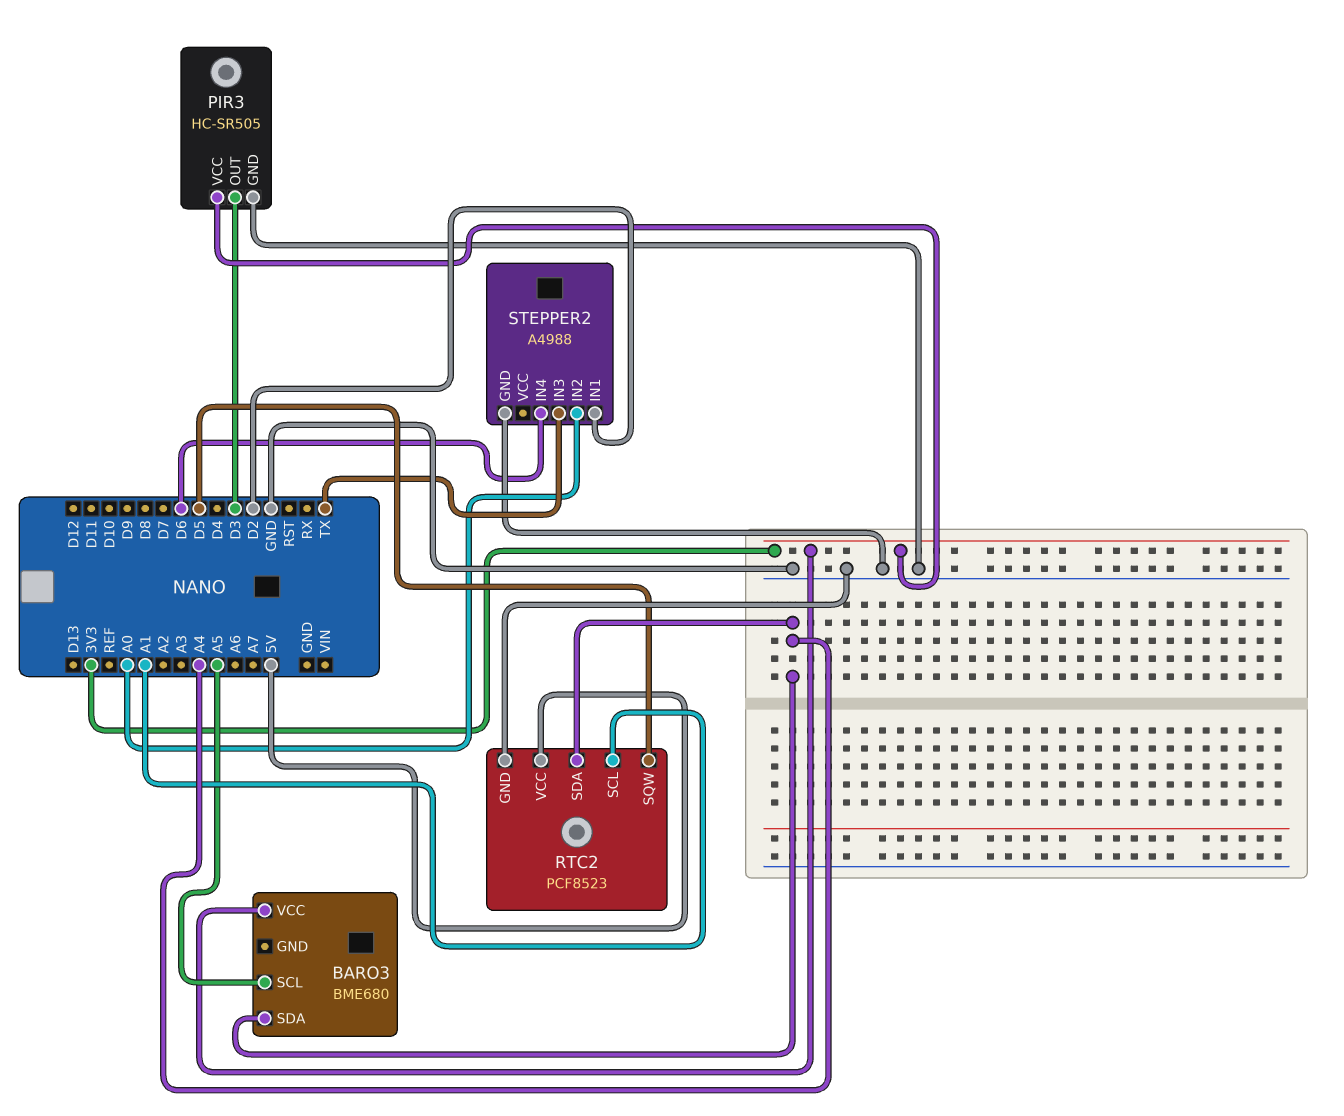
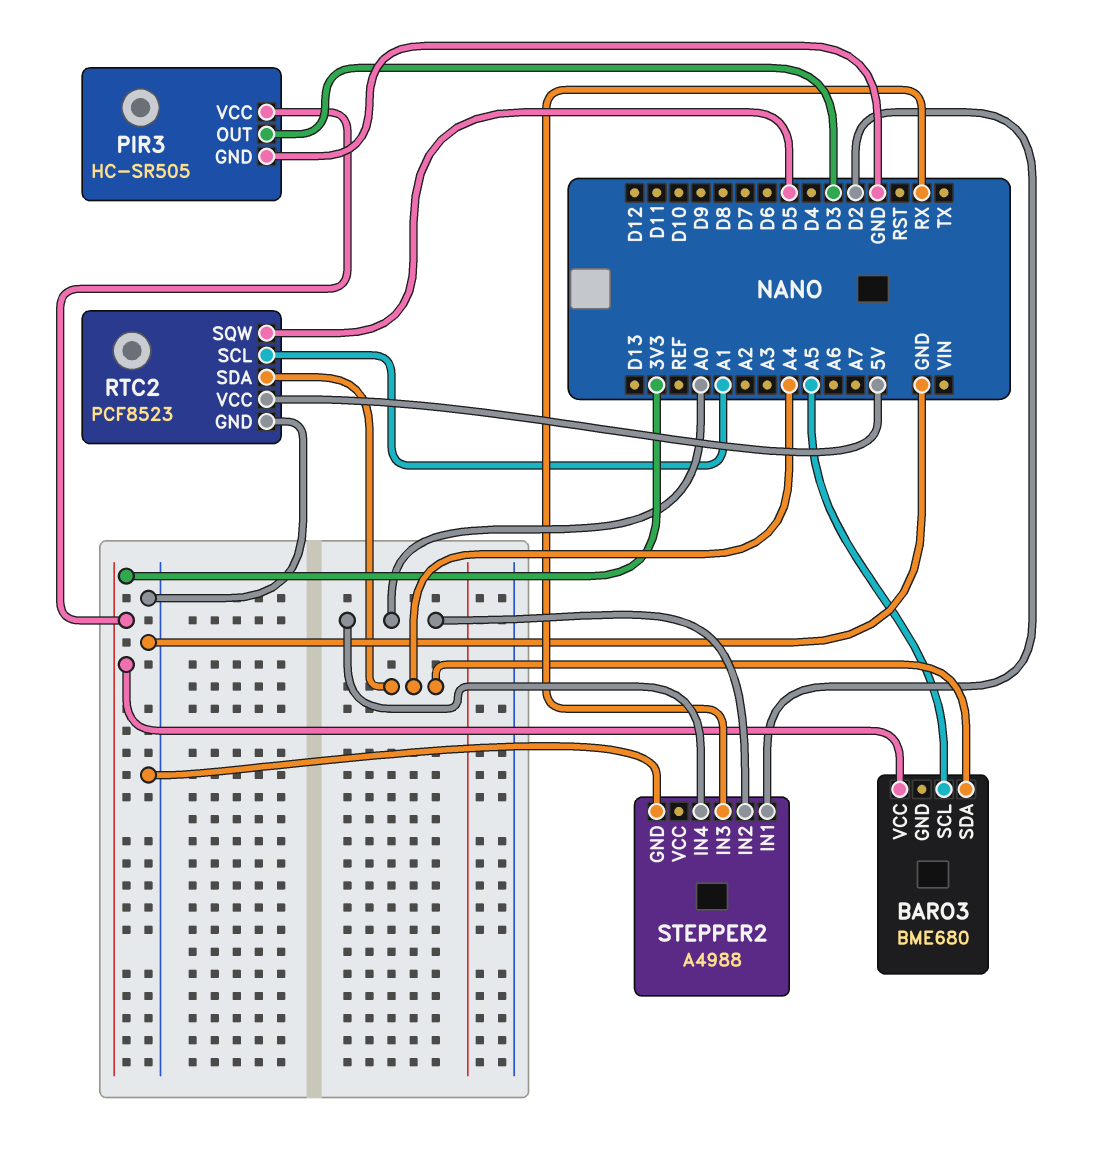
STEPPER2 pin IN3: TX -> RX
STEPPER2 pin IN4: D6 -> A0

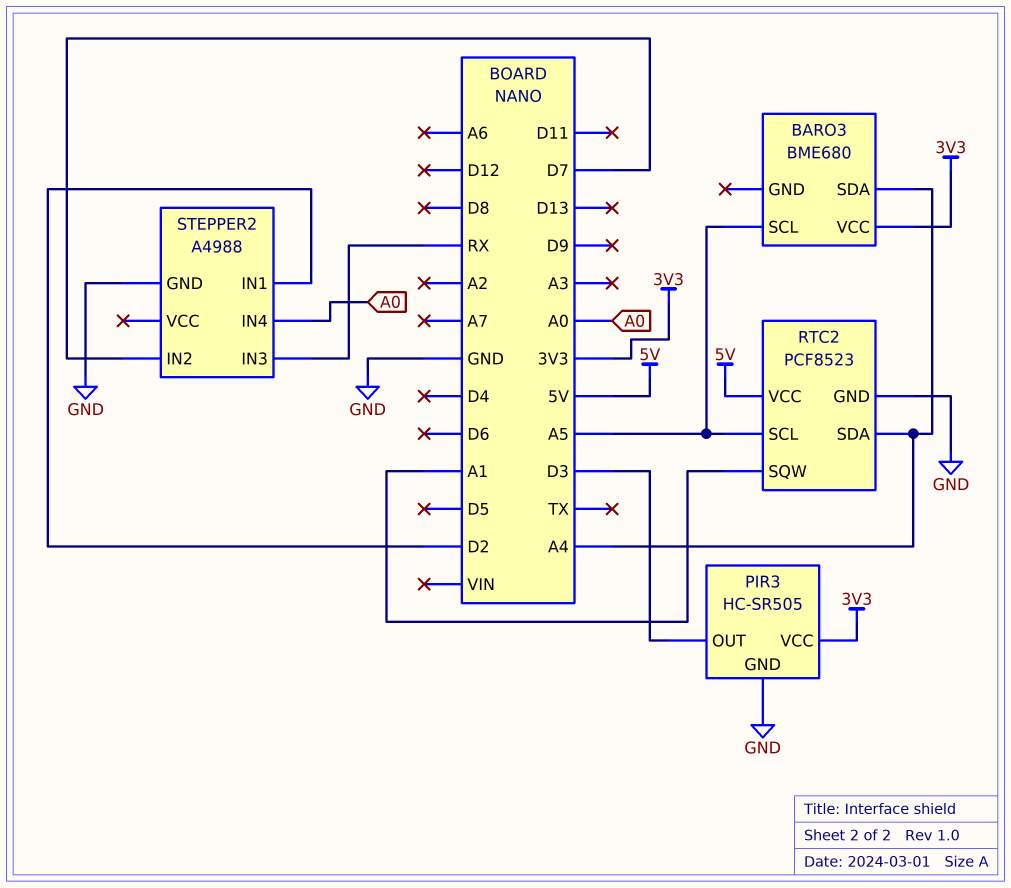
RTC2 pin SCL: A1 -> A5
RTC2 pin SQW: D5 -> A1
STEPPER2 pin IN2: A0 -> D7

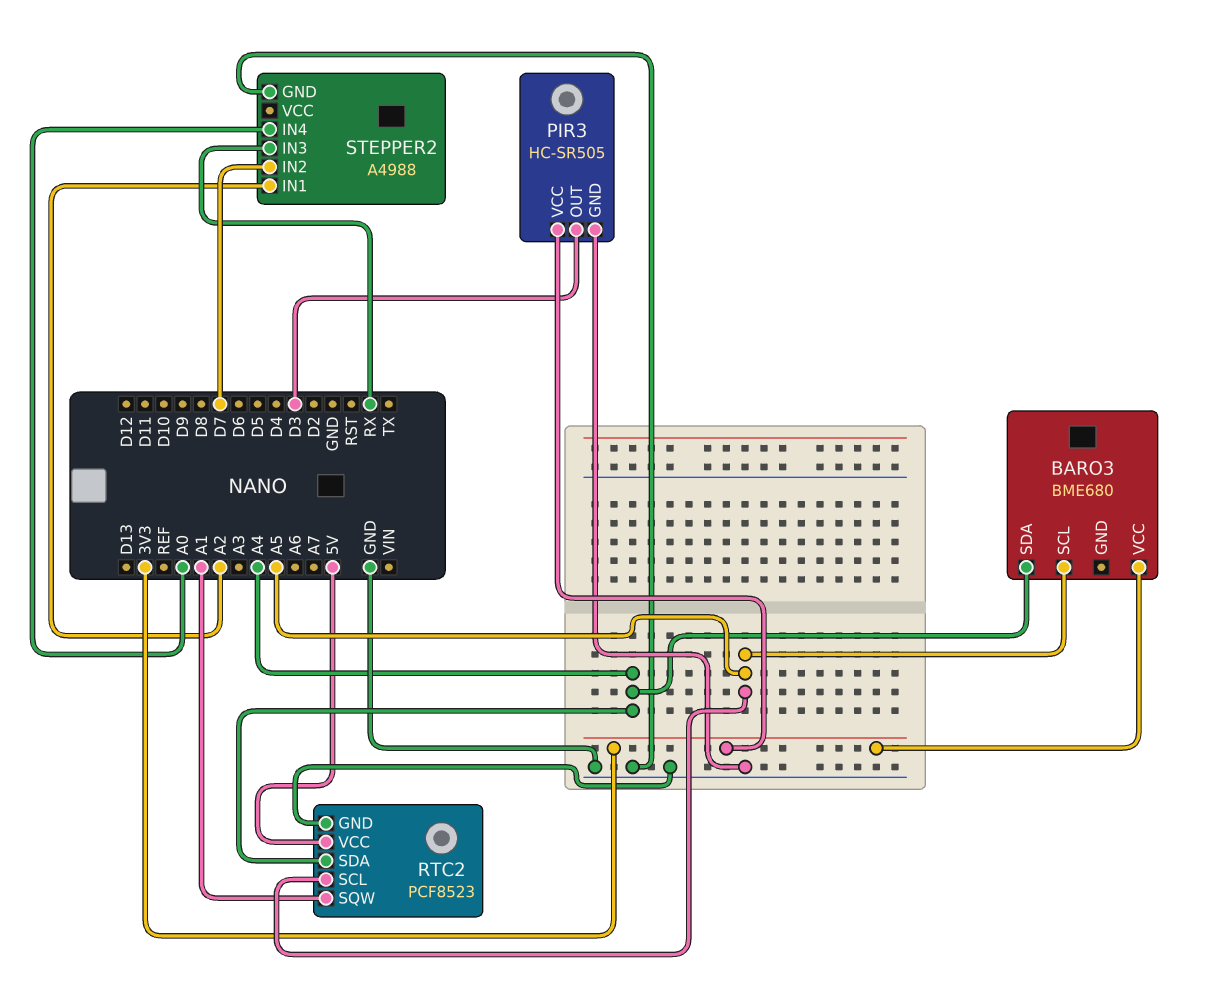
STEPPER2 pin IN1: D2 -> A2

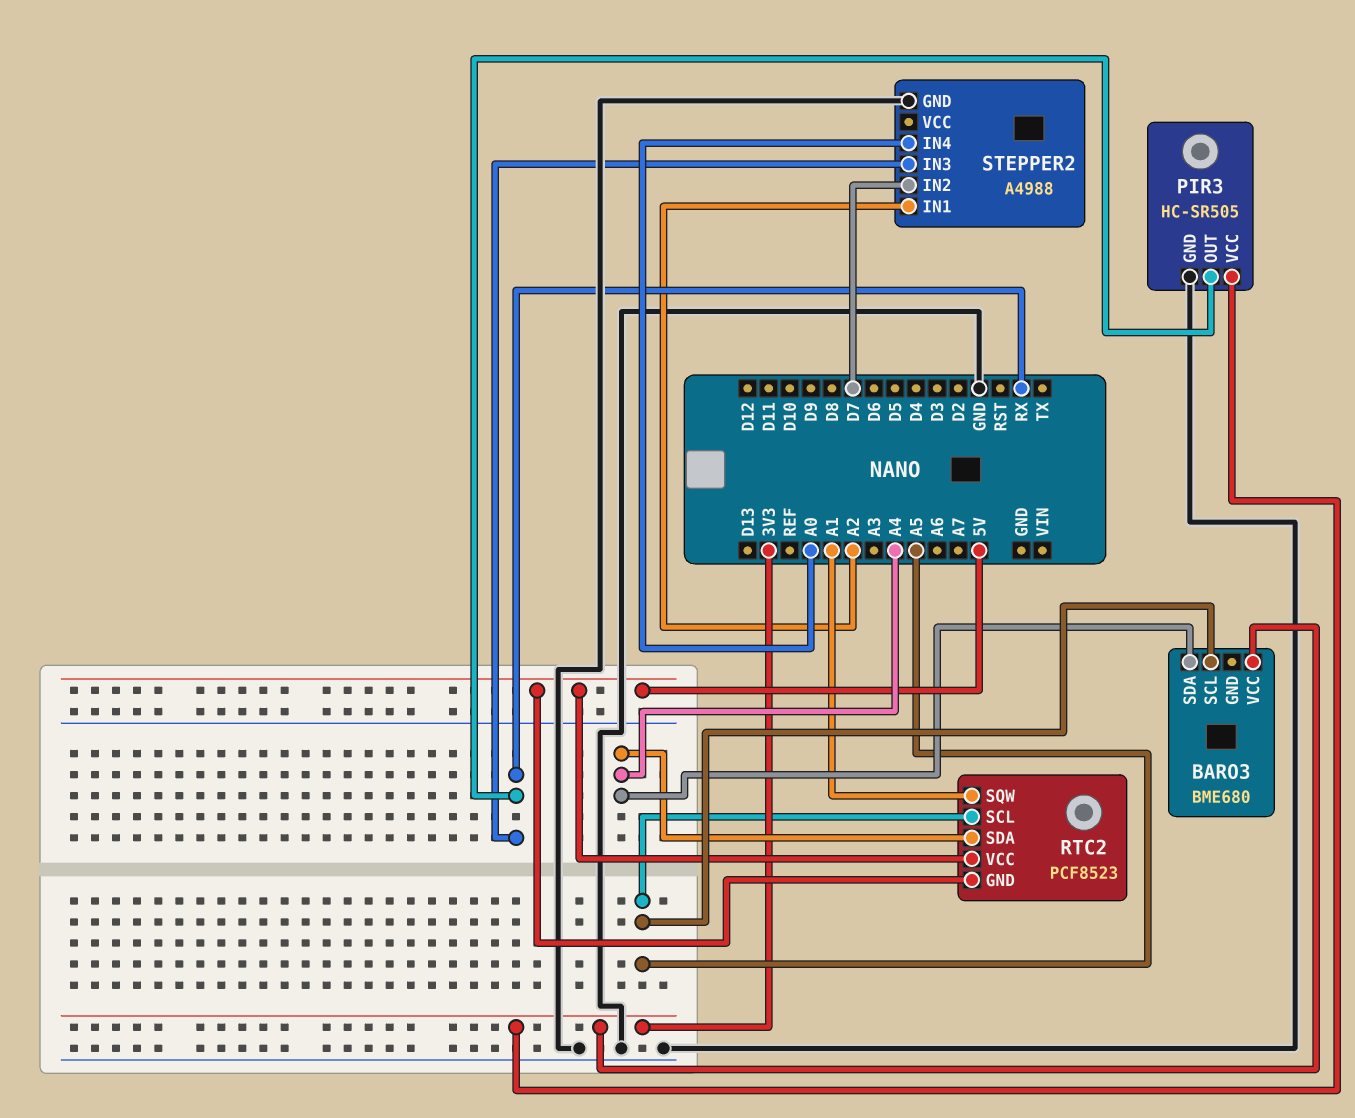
PIR3 pin OUT: D3 -> RX
RTC2 pin GND: GND -> 5V

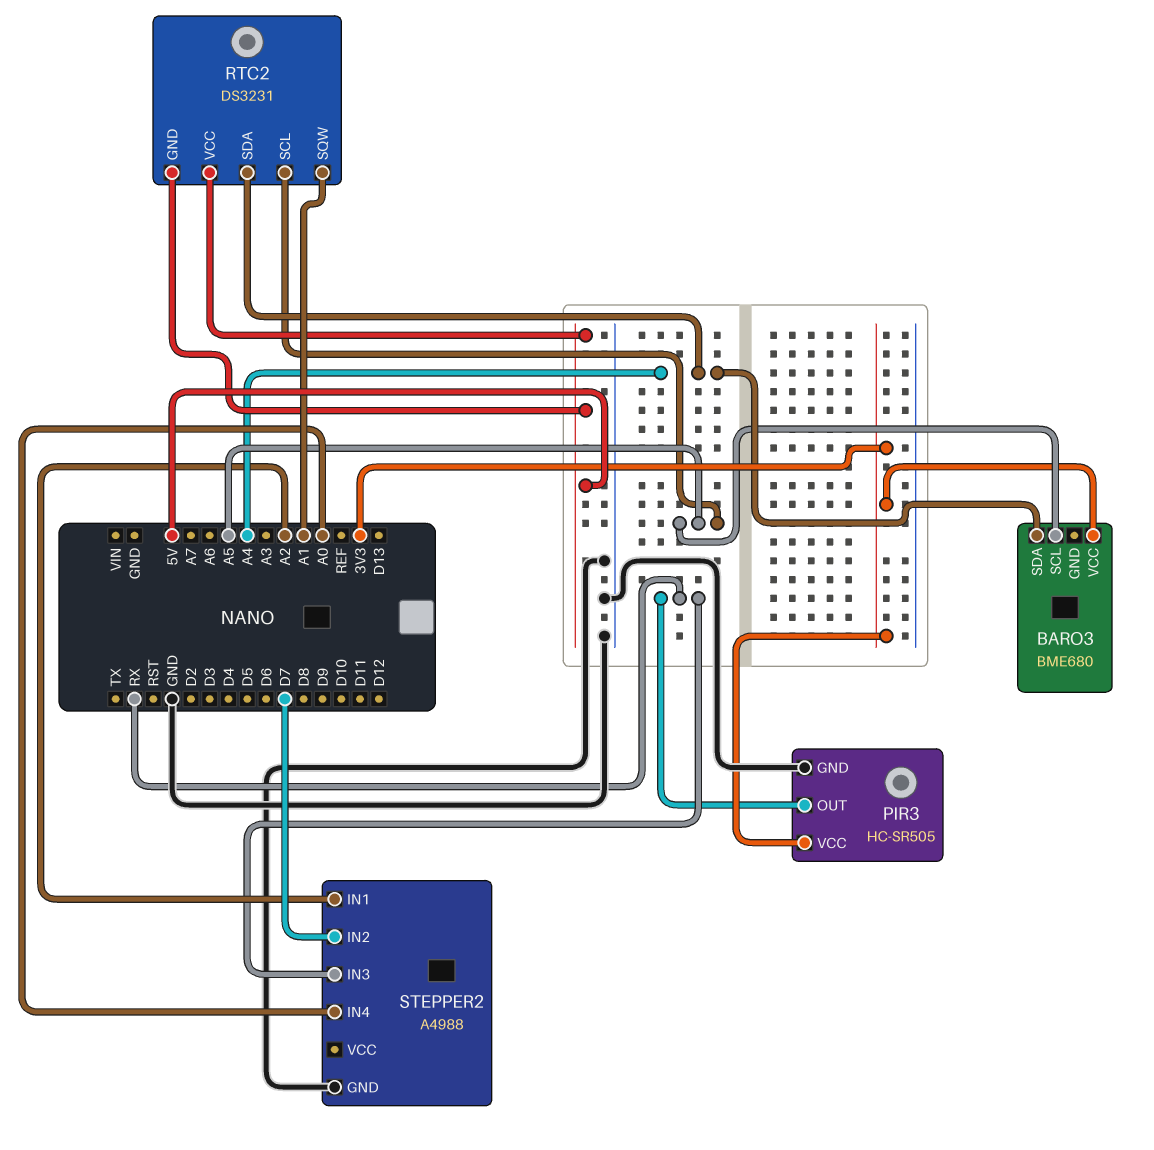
RTC2: PCF8523 -> DS3231

